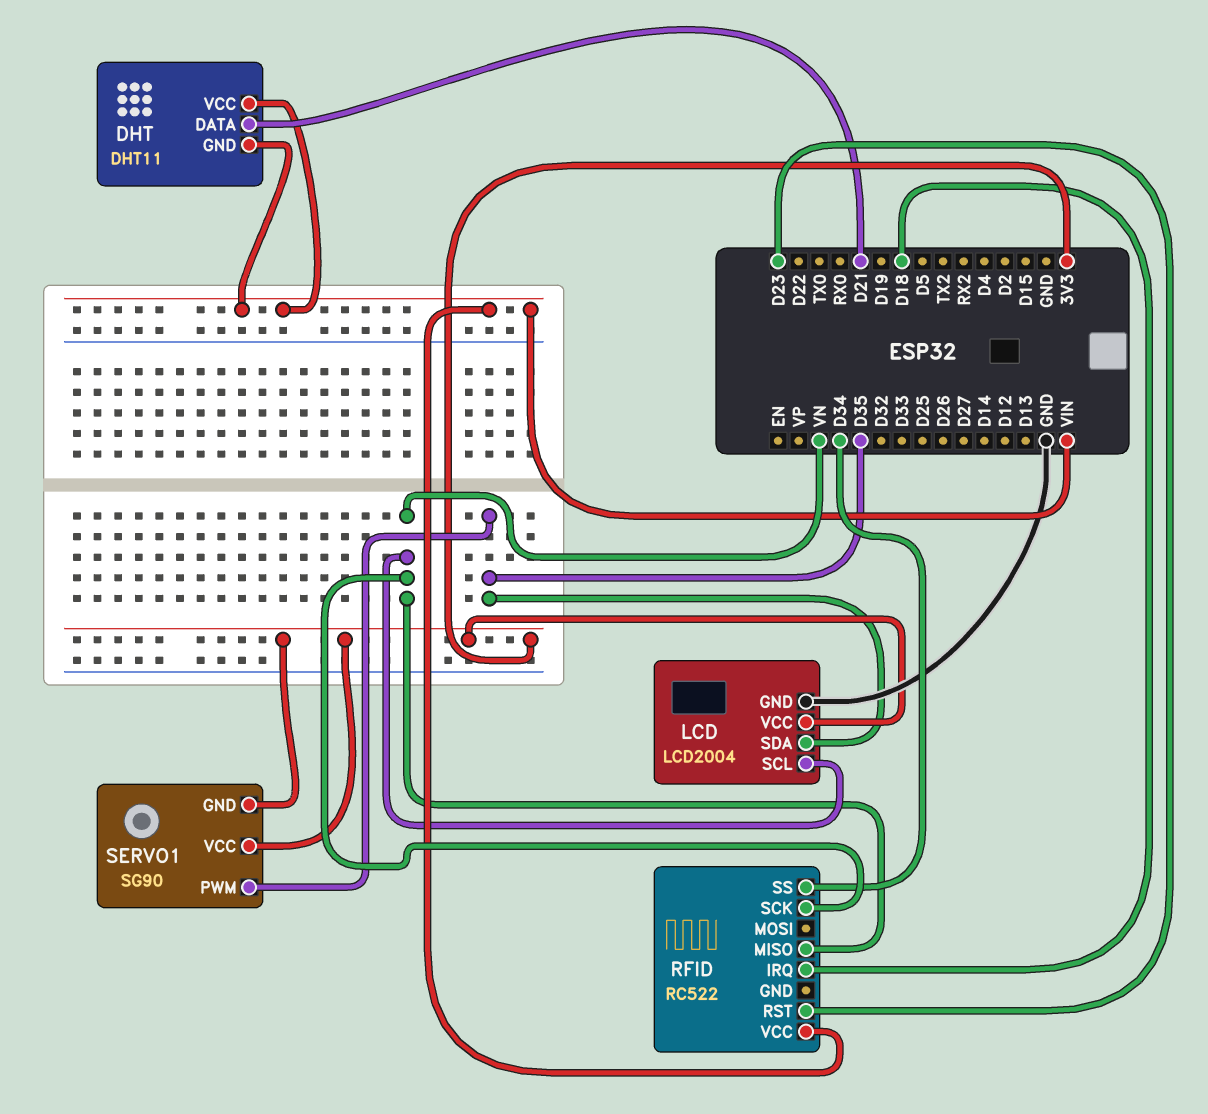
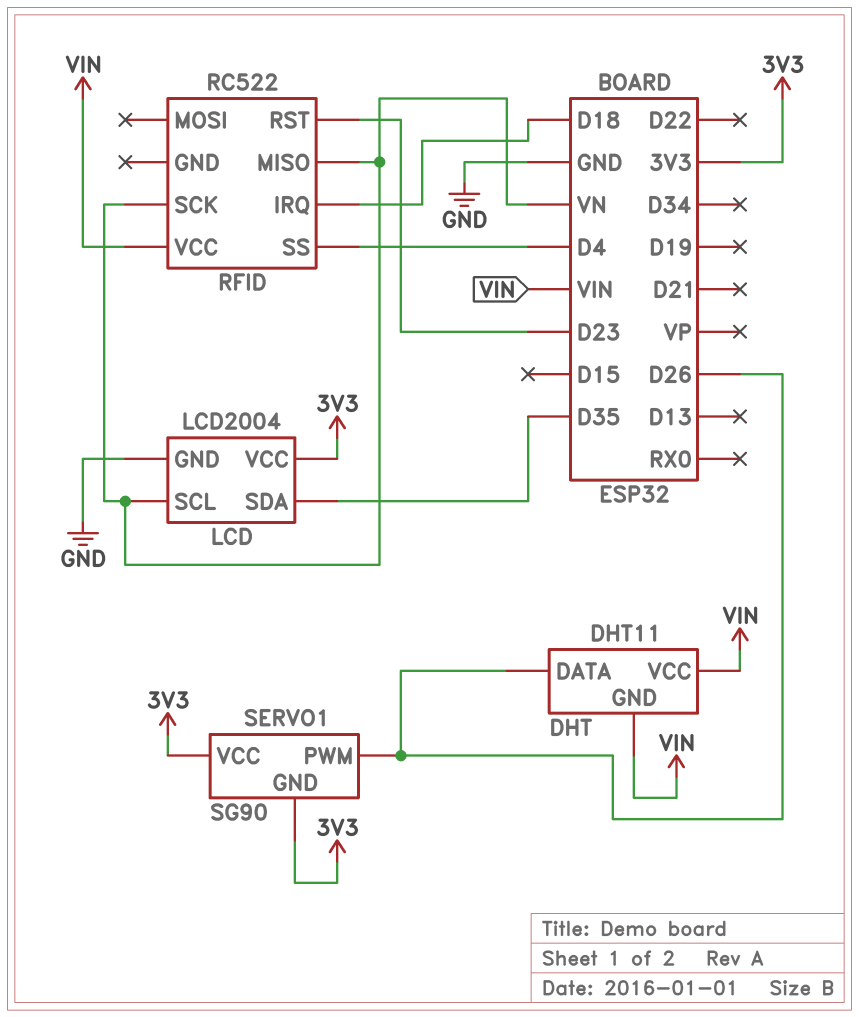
DHT pin DATA: D21 -> D26
RFID pin SS: D34 -> D4
SERVO1 pin PWM: D35 -> D26

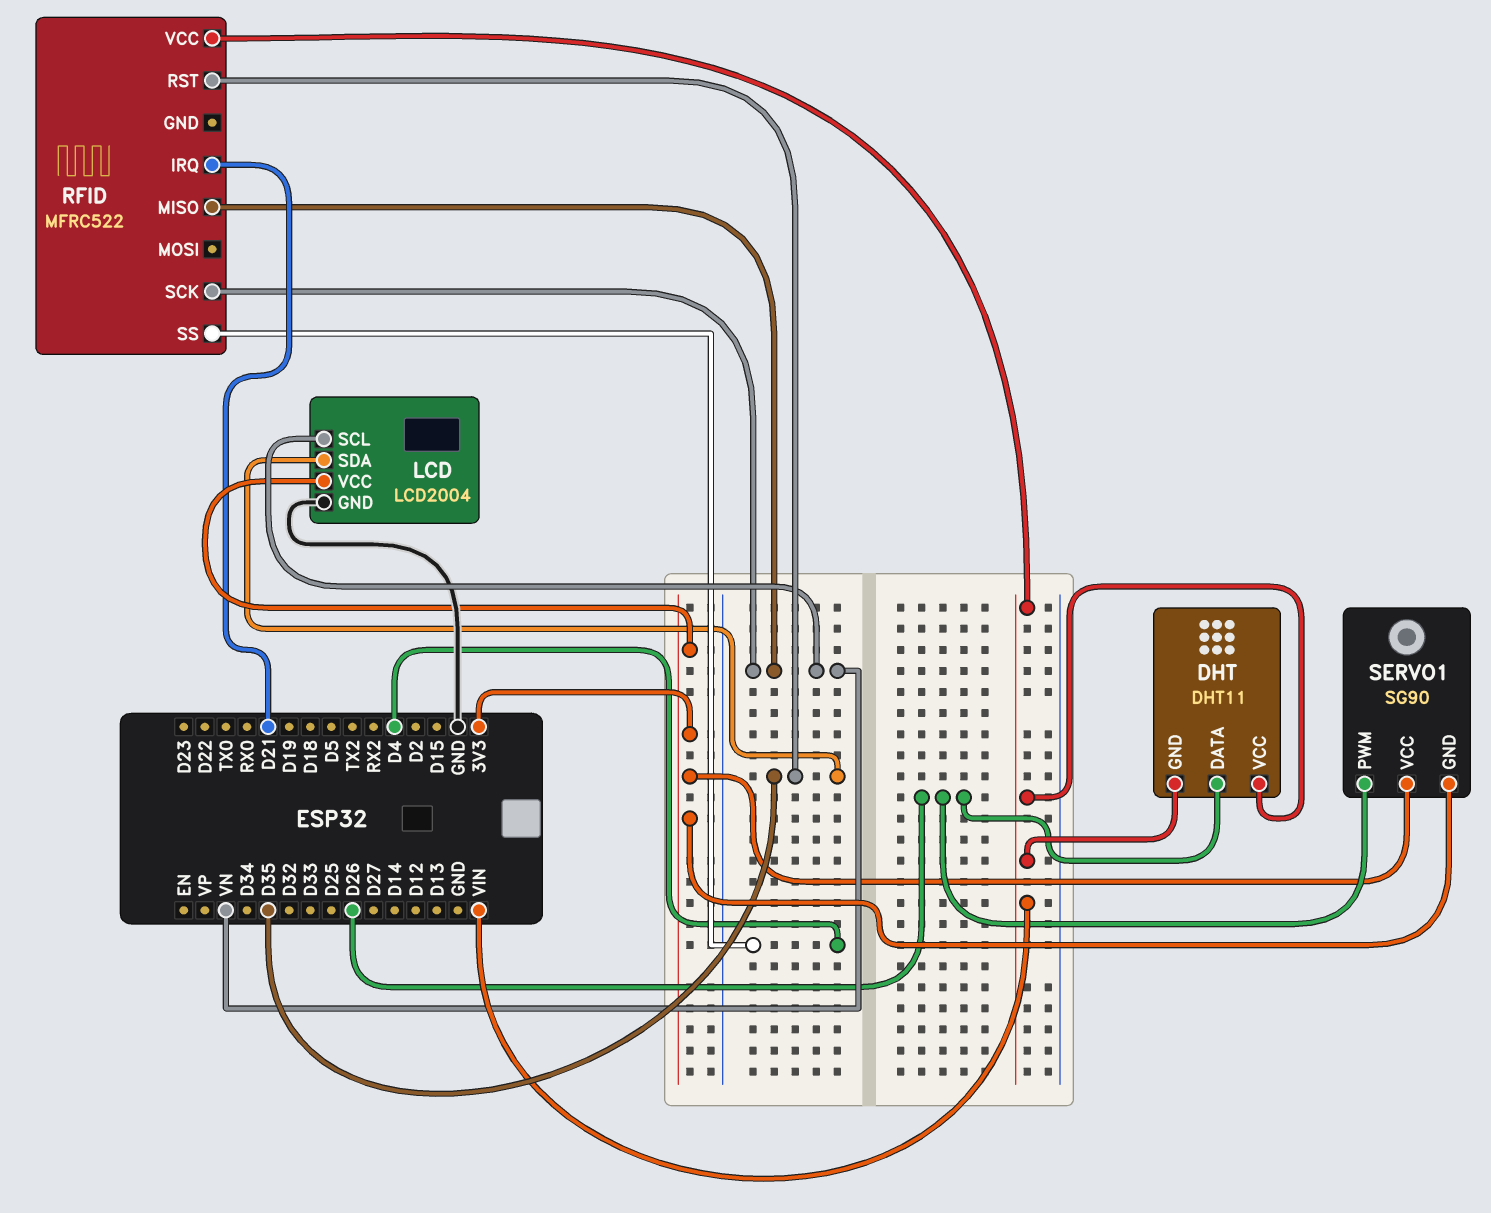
RFID: RC522 -> MFRC522
RFID pin IRQ: D18 -> D21
RFID pin RST: D23 -> D35

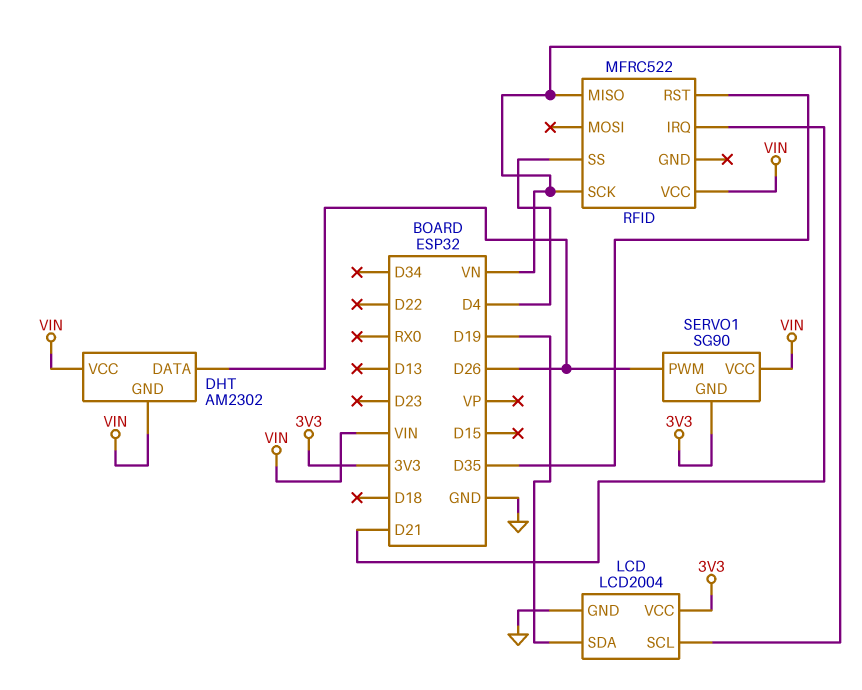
DHT: DHT11 -> AM2302
LCD pin SDA: D35 -> D19
SERVO1 pin VCC: 3V3 -> VIN

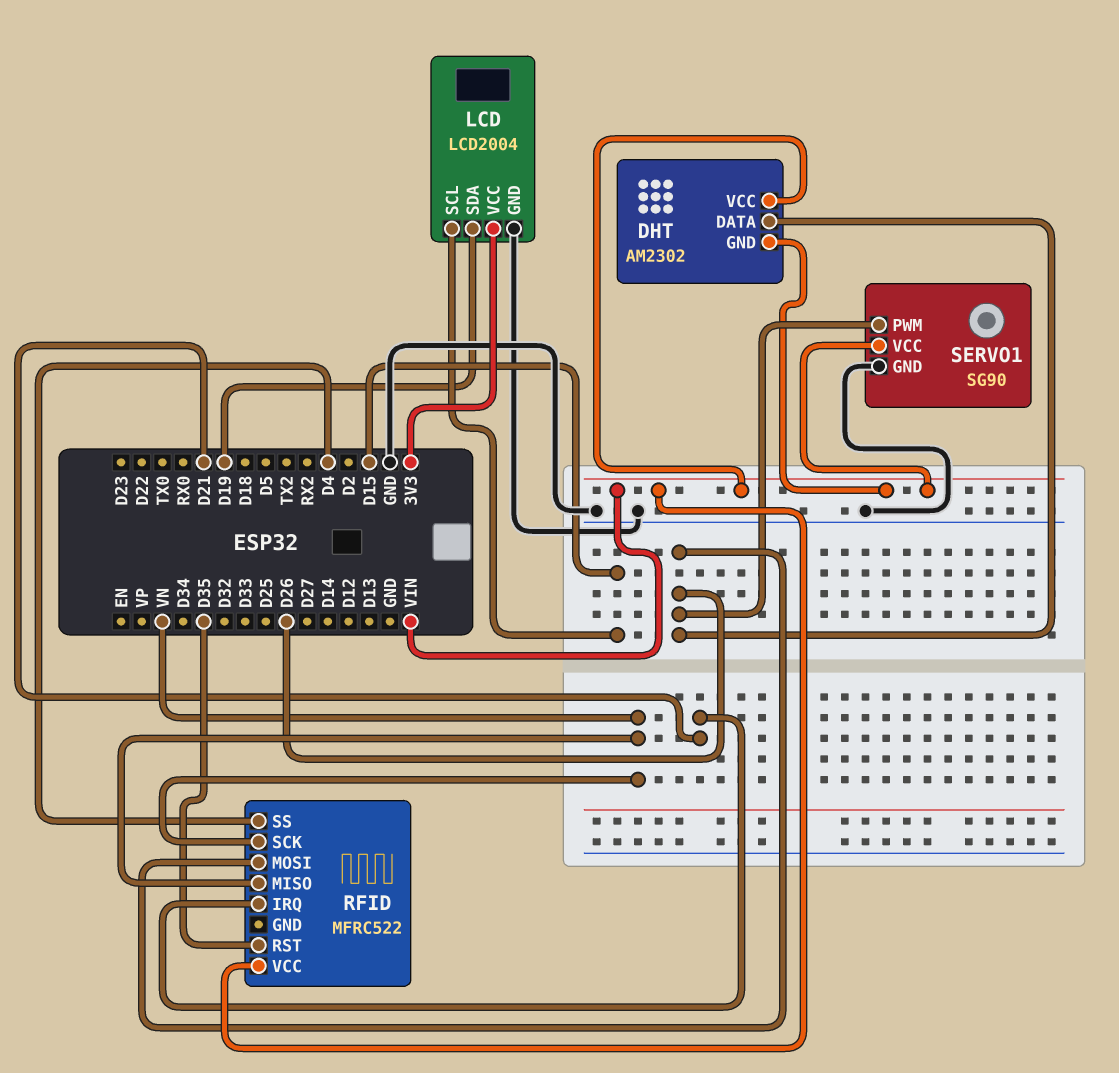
LCD pin SCL: VN -> D15
RFID pin MOSI: none -> D26
SERVO1 pin GND: 3V3 -> GND

